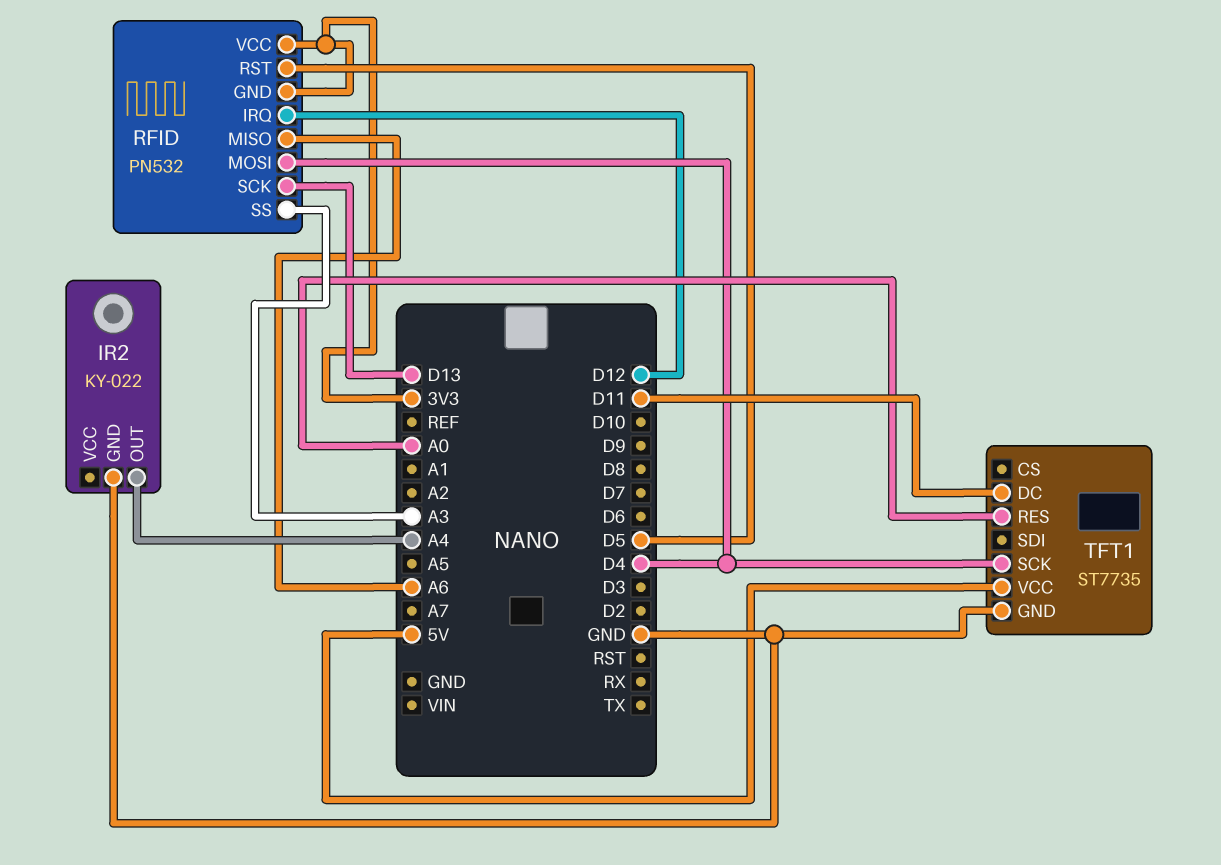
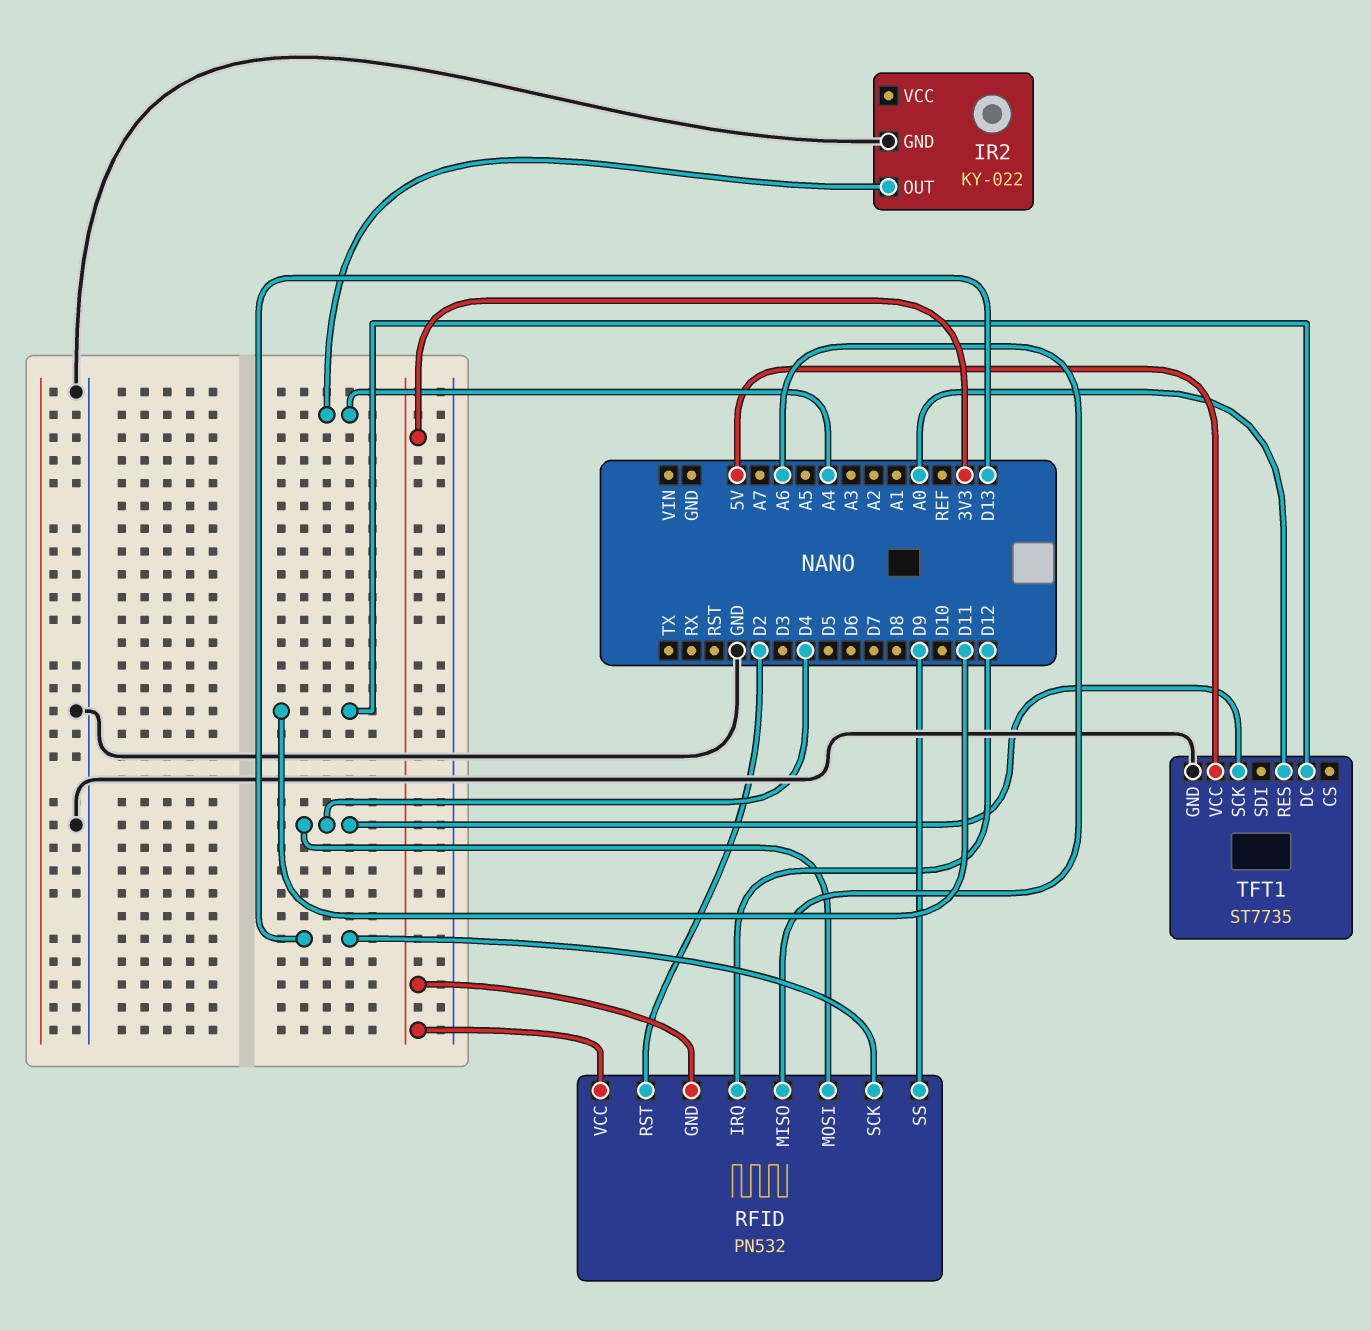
RFID pin RST: D5 -> D2
RFID pin SS: A3 -> D9

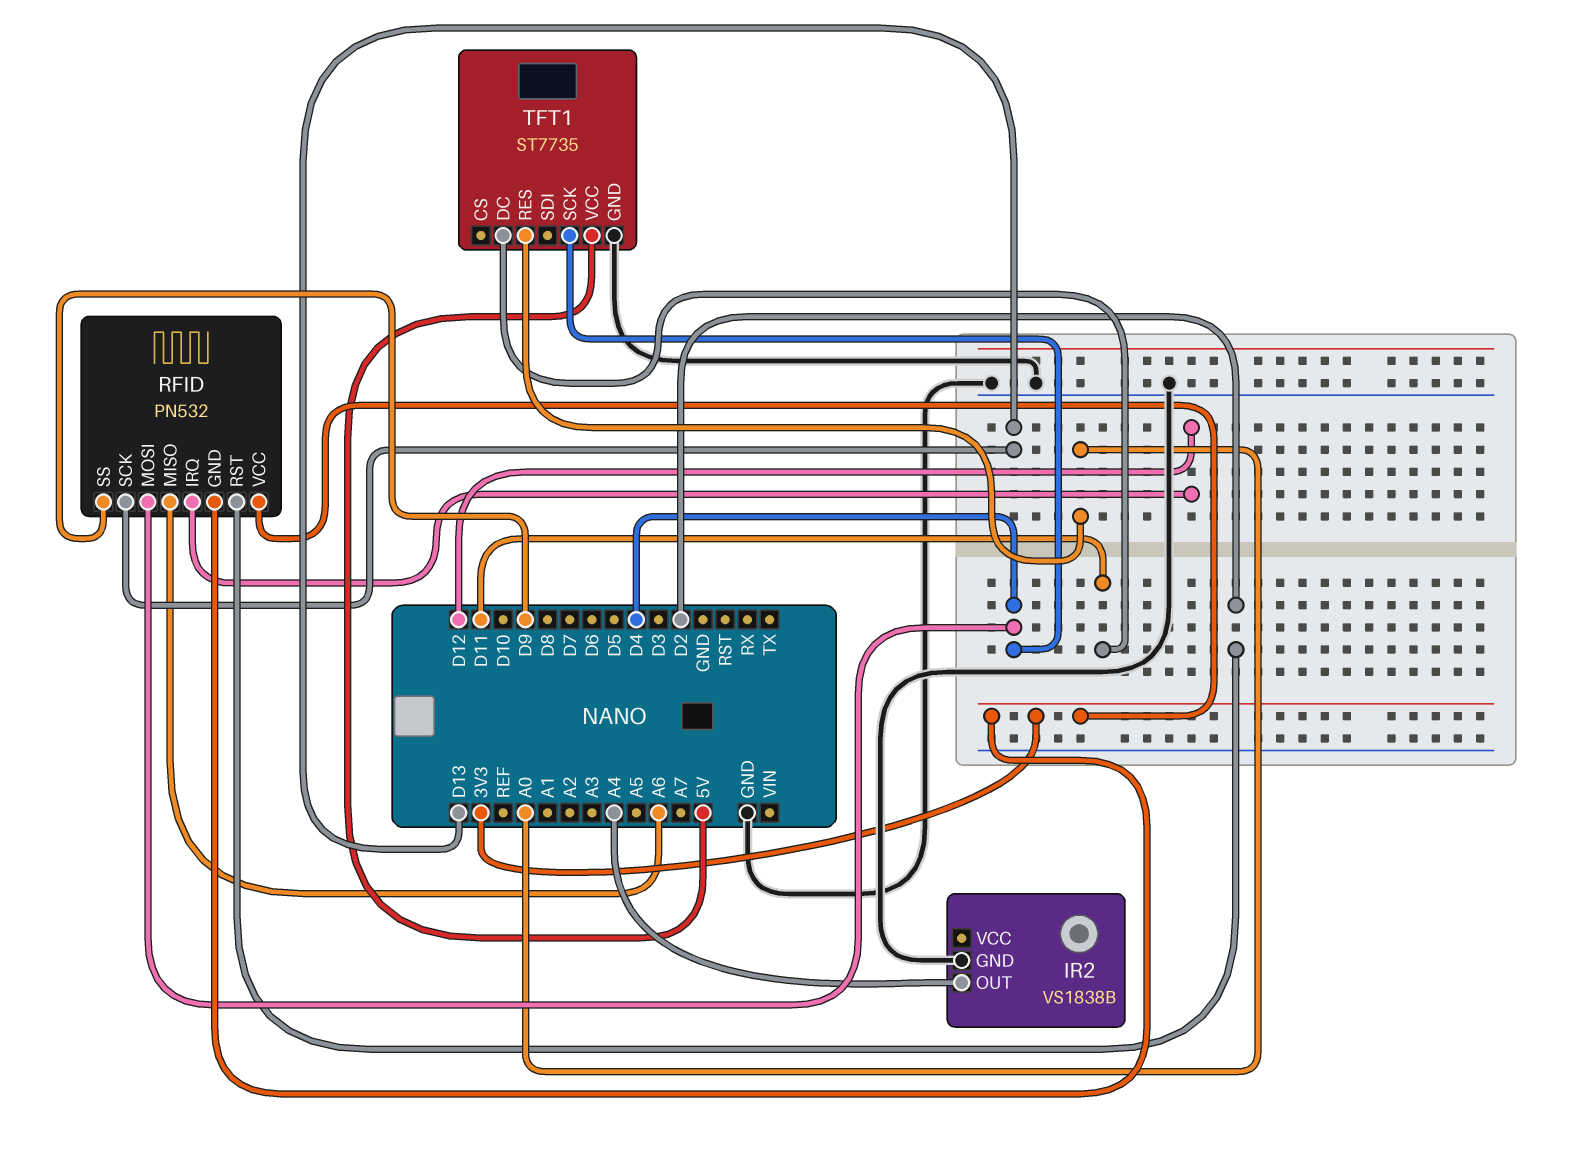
IR2: KY-022 -> VS1838B

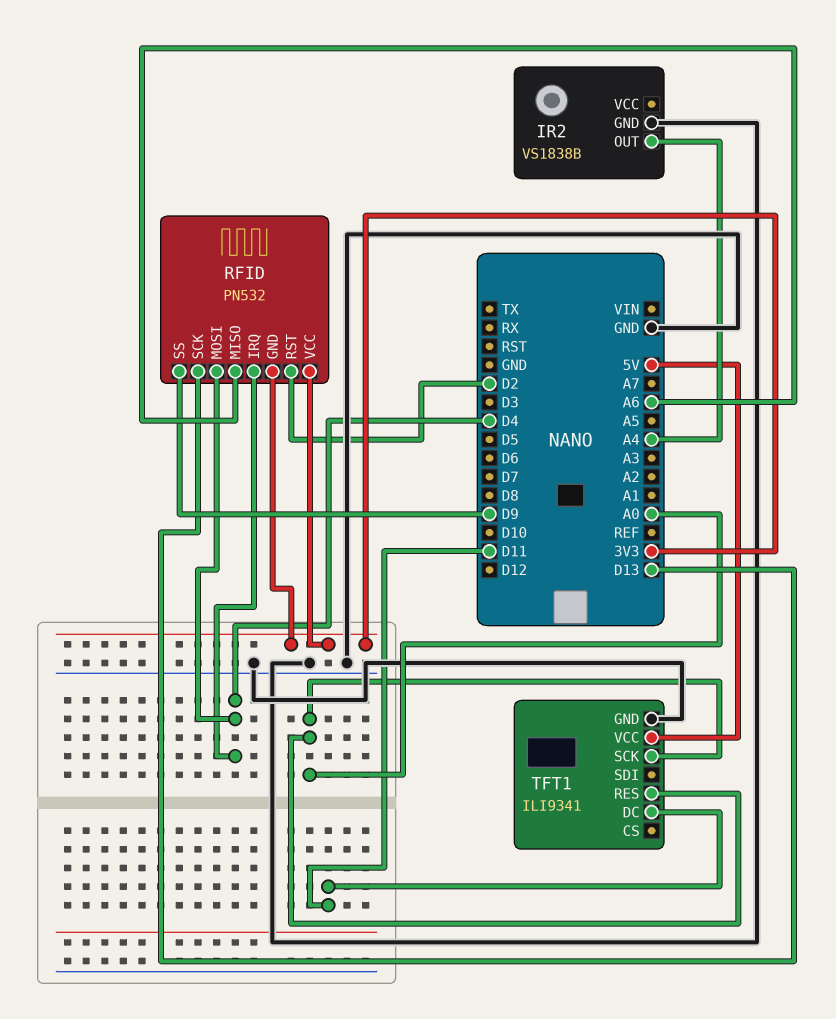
RFID pin IRQ: D12 -> D4
TFT1: ST7735 -> ILI9341
TFT1 pin SCK: D4 -> A0

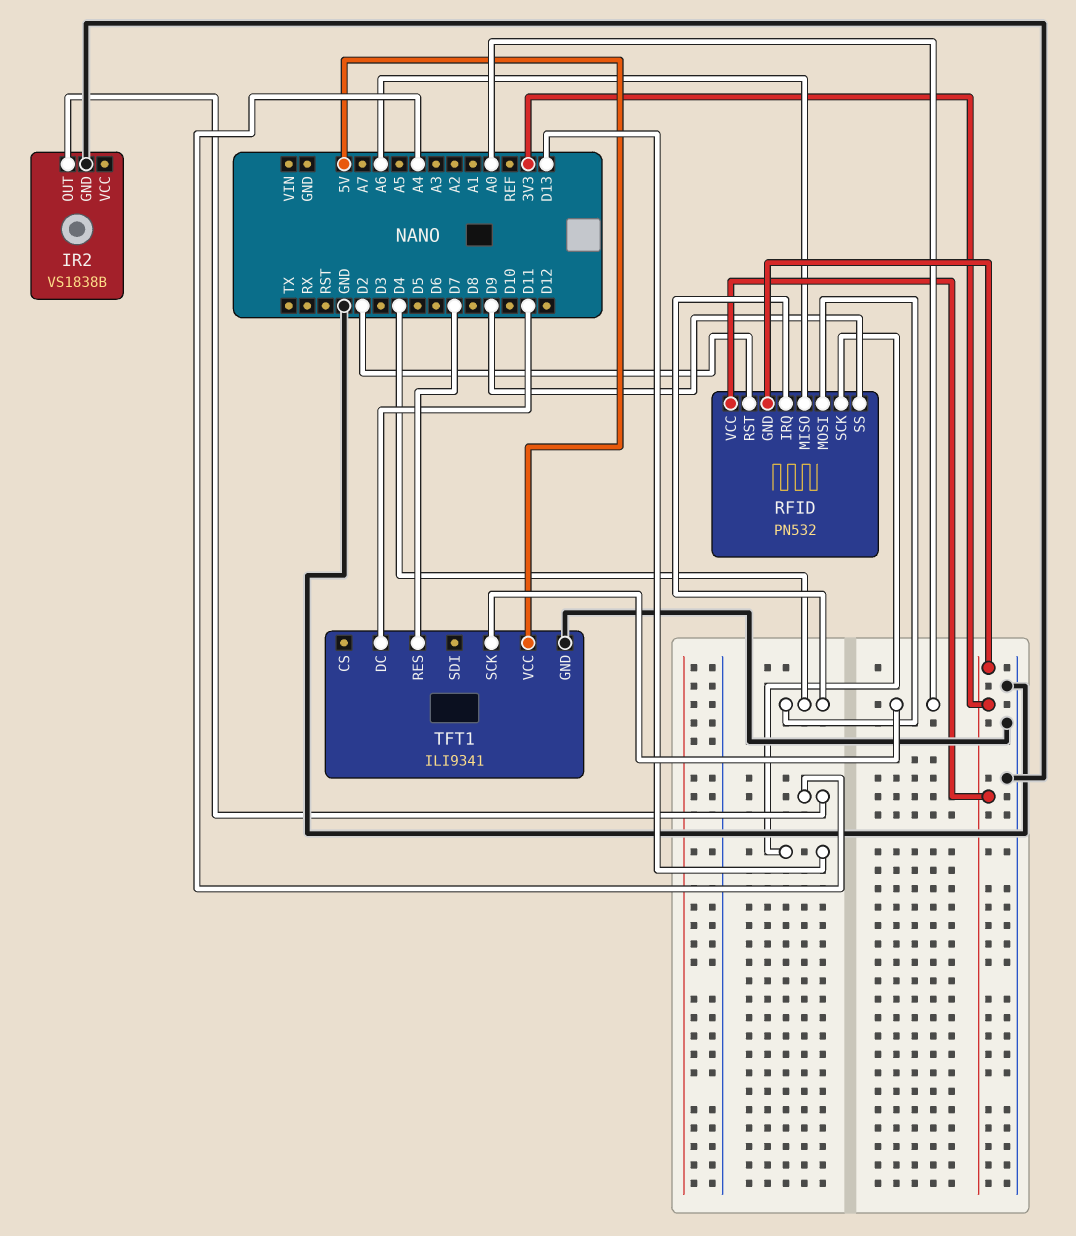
TFT1 pin RES: A0 -> D7

